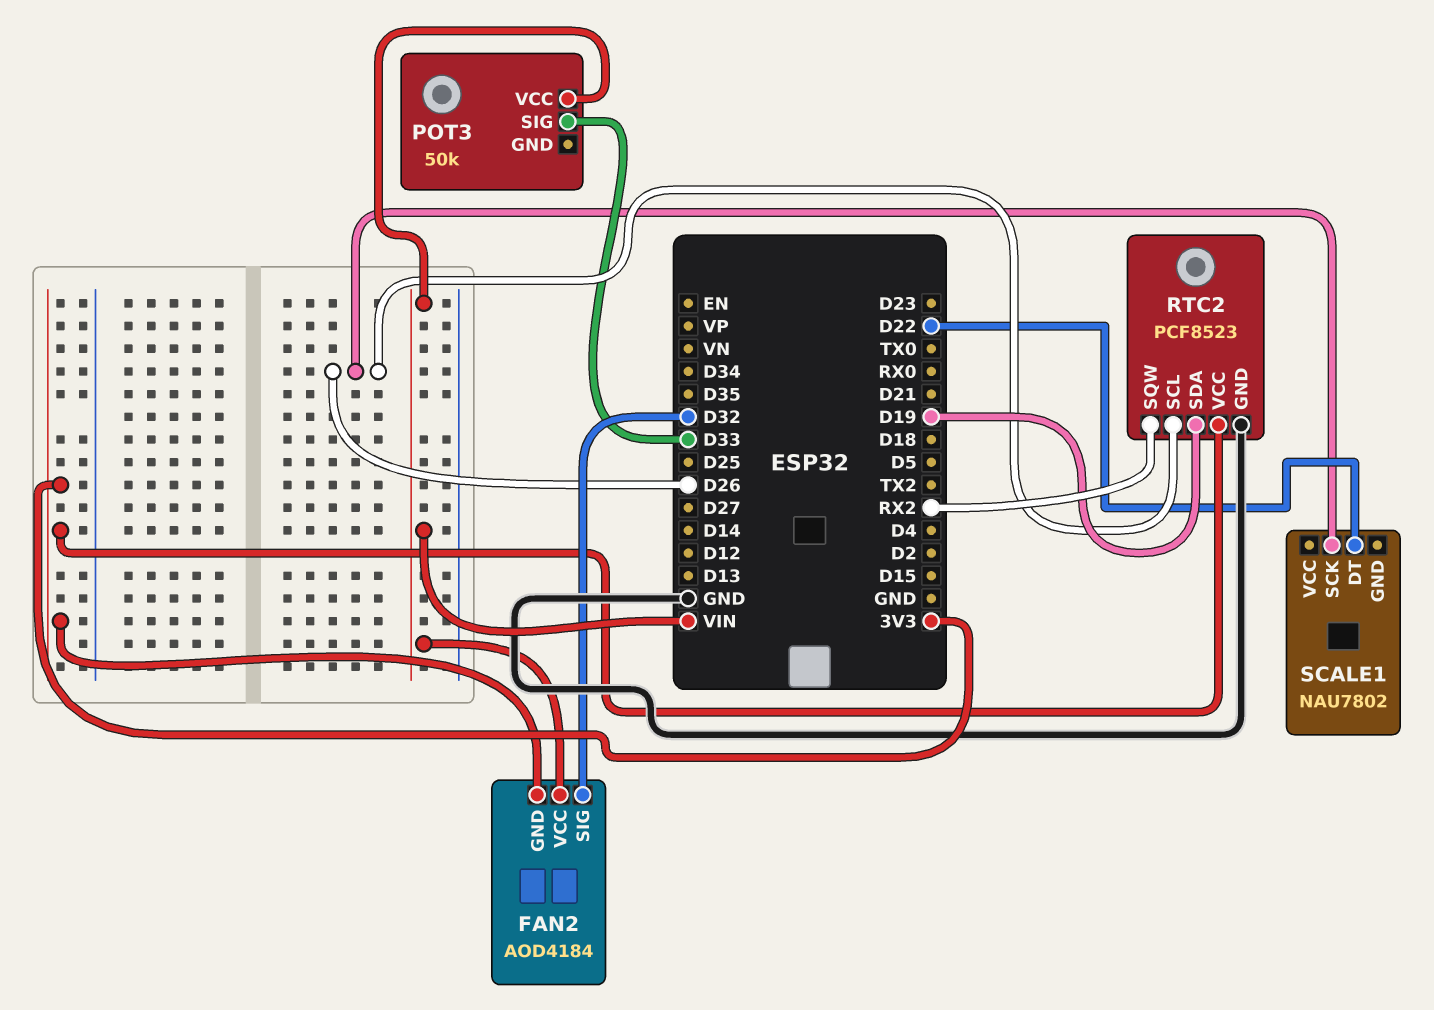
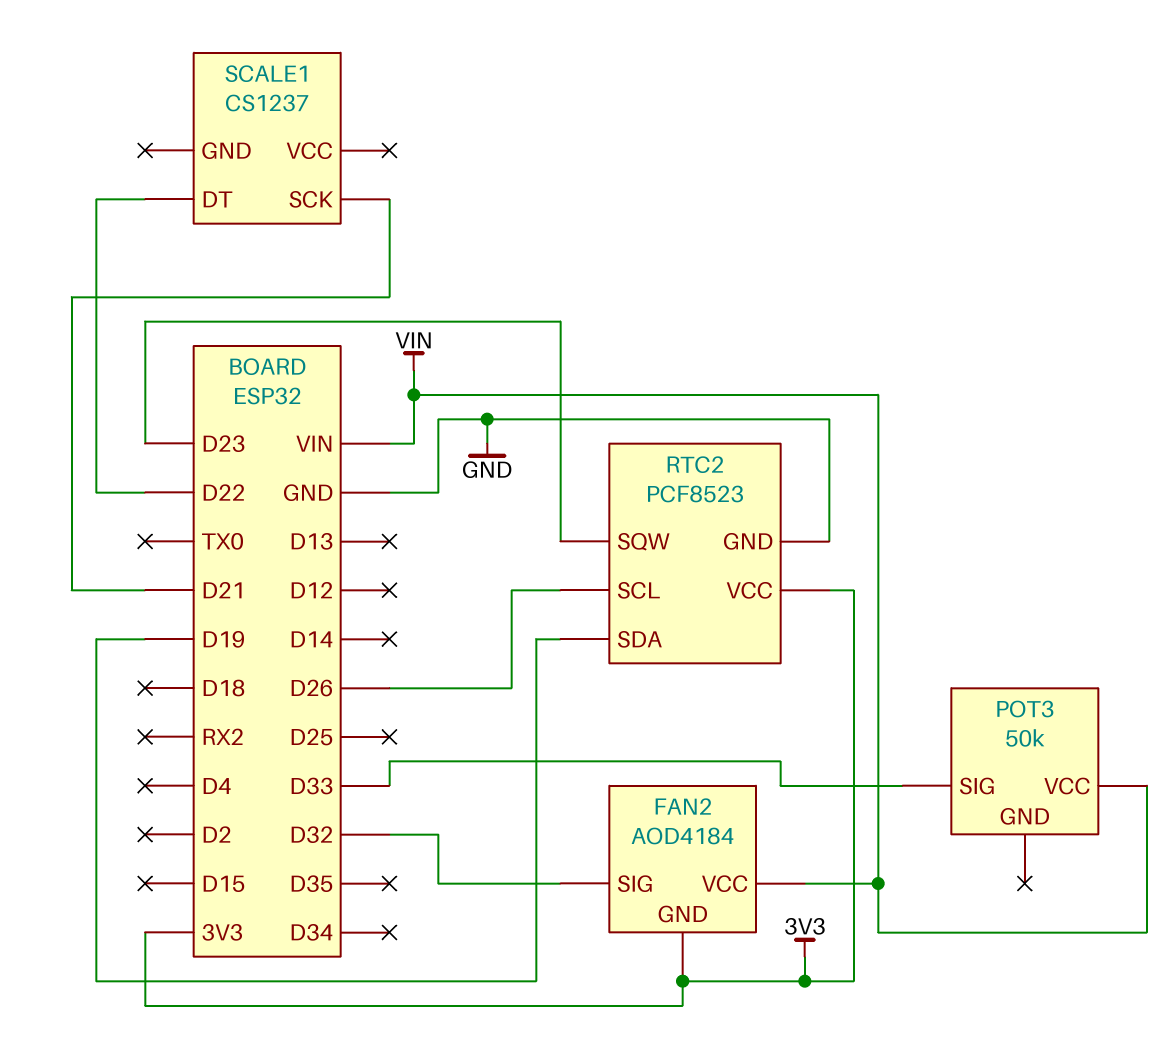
RTC2 pin SQW: RX2 -> D23
SCALE1: NAU7802 -> CS1237
SCALE1 pin SCK: D26 -> D21

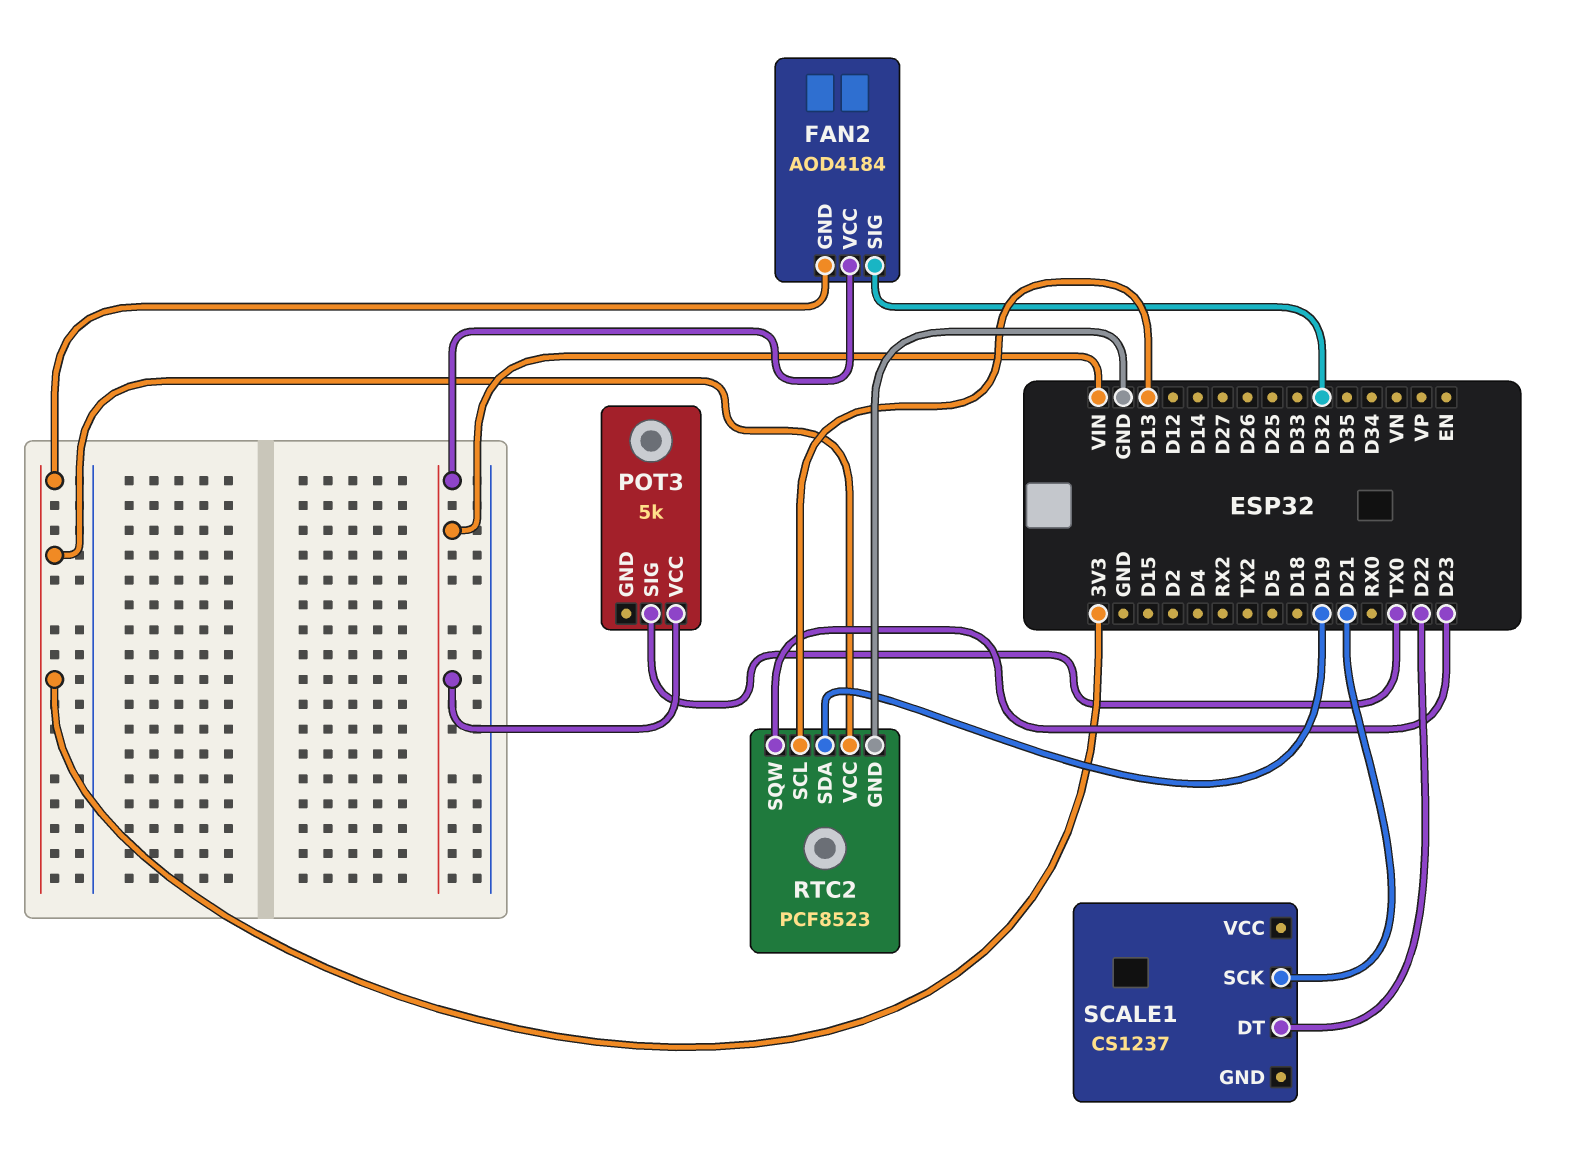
POT3: 50k -> 5k
POT3 pin SIG: D33 -> TX0
RTC2 pin SCL: D26 -> D13

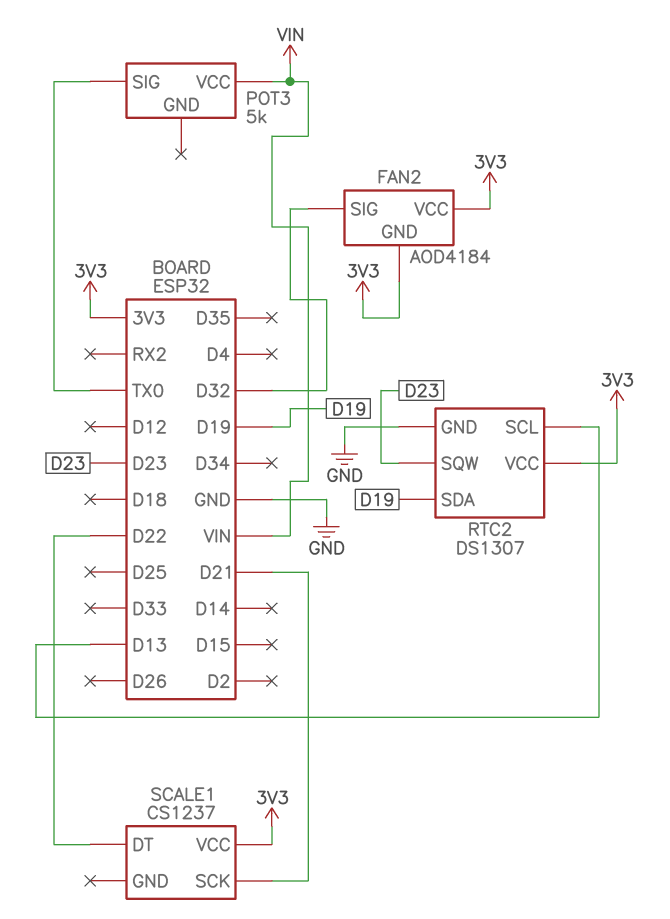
FAN2 pin VCC: VIN -> 3V3
RTC2: PCF8523 -> DS1307
SCALE1 pin VCC: none -> 3V3

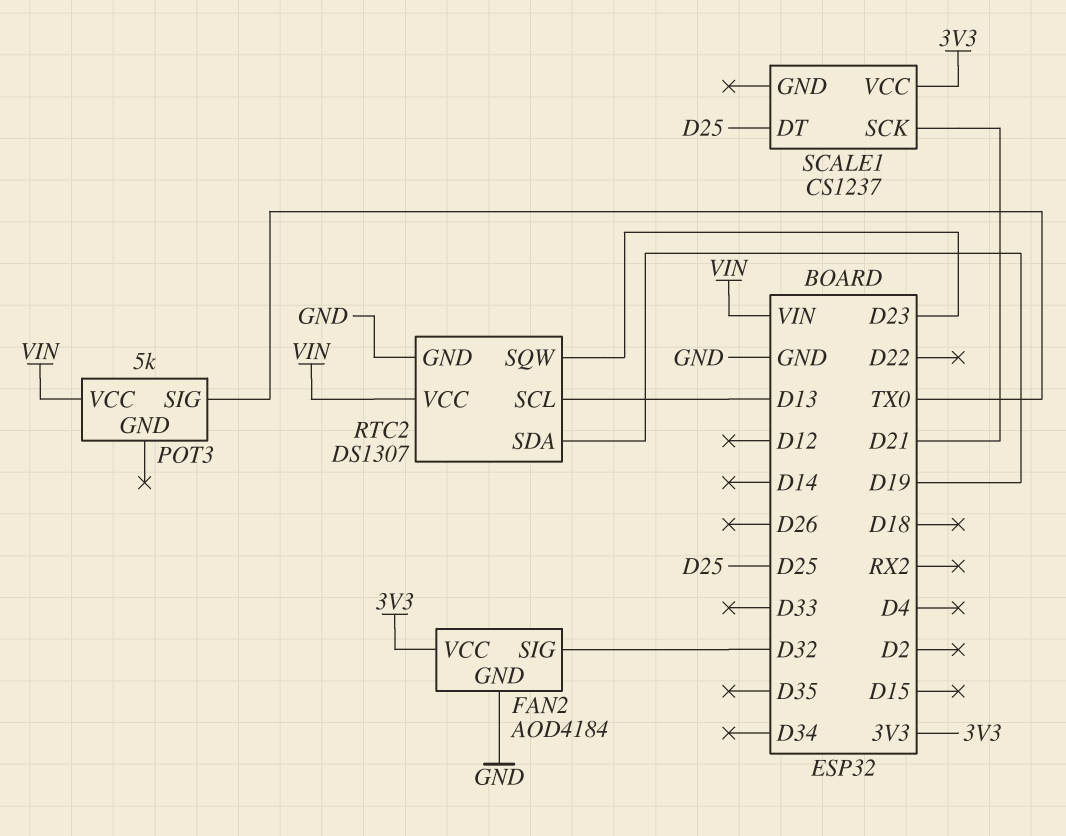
FAN2 pin GND: 3V3 -> GND
RTC2 pin VCC: 3V3 -> VIN
SCALE1 pin DT: D22 -> D25

